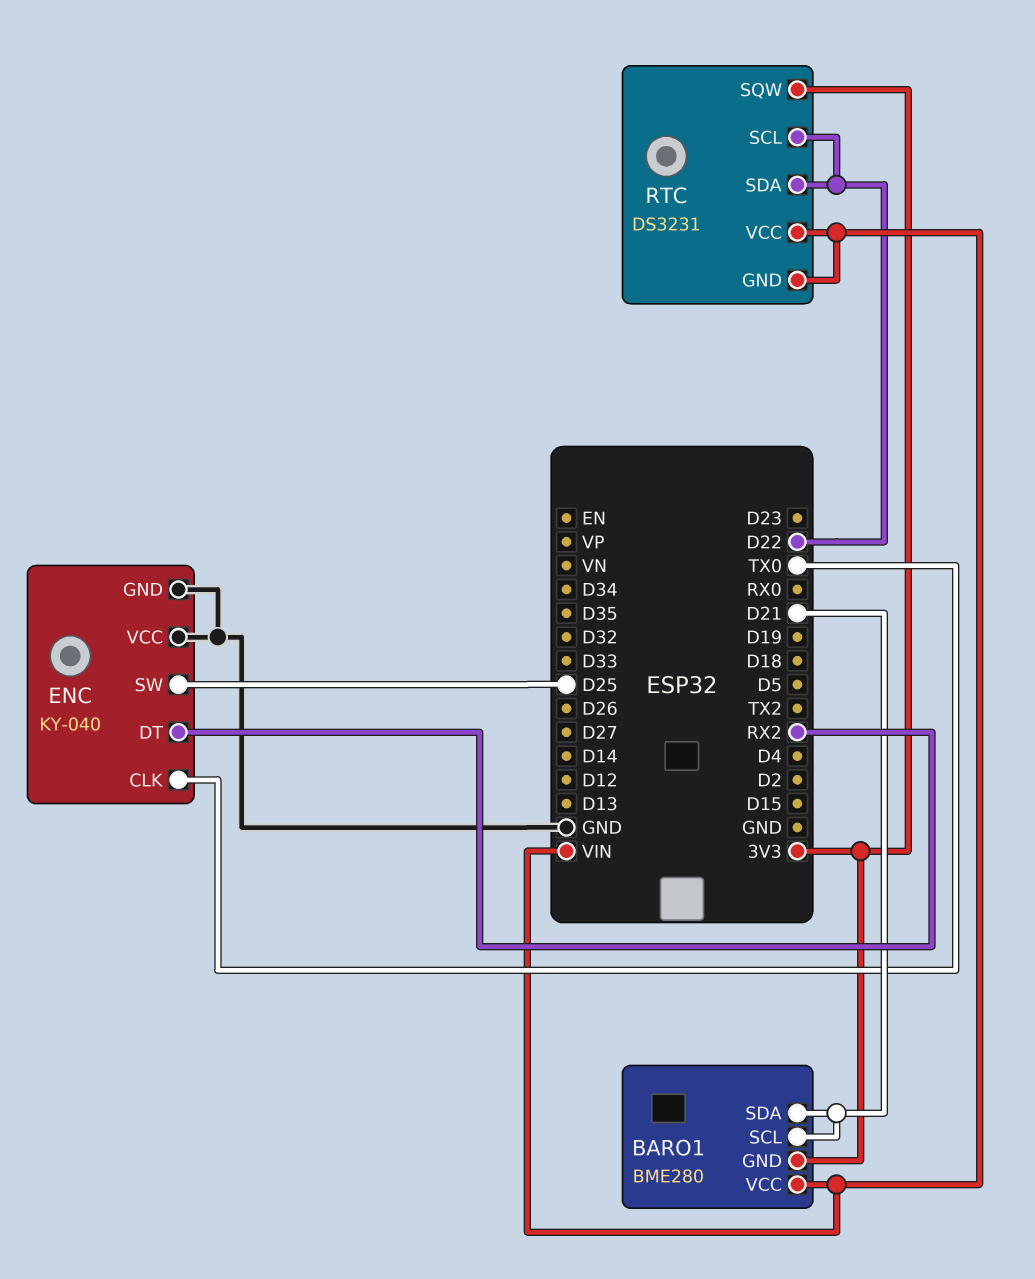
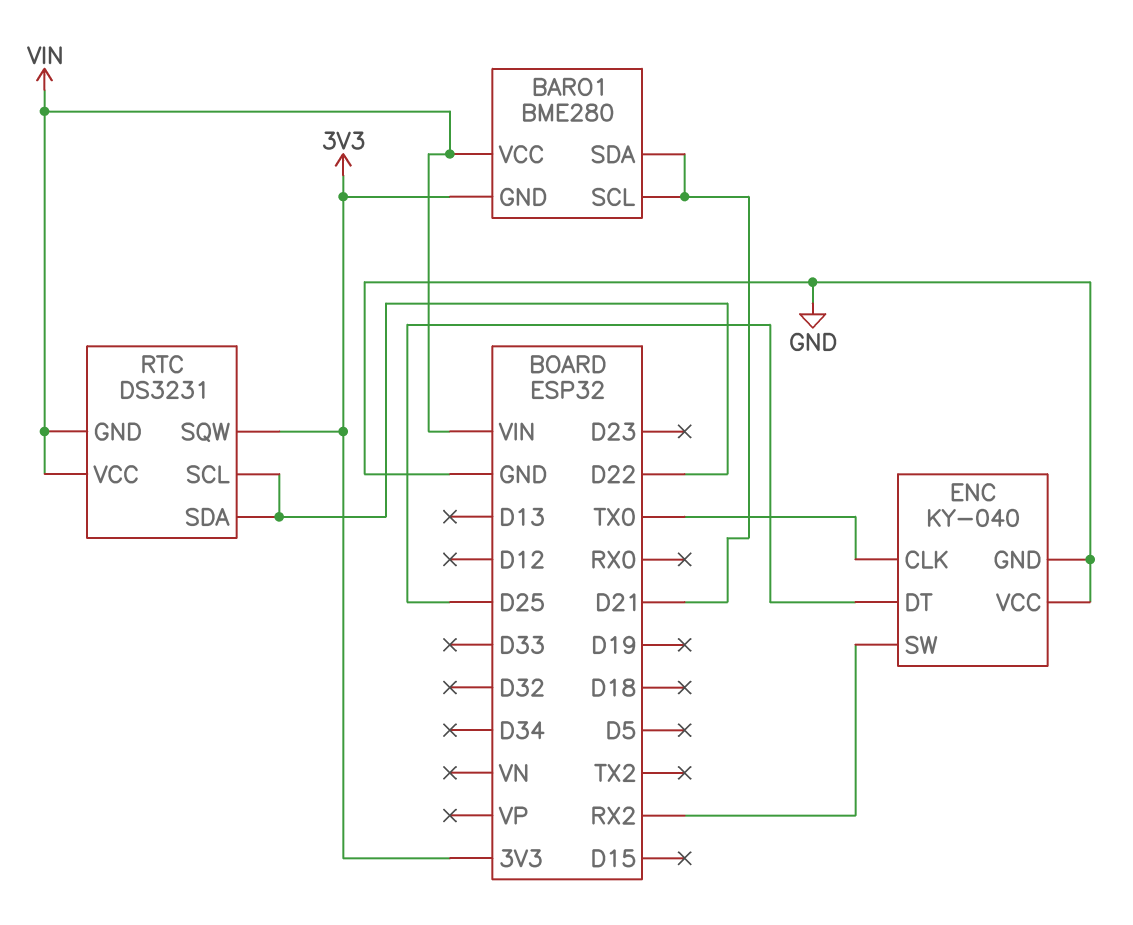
ENC pin DT: RX2 -> D25
ENC pin SW: D25 -> RX2

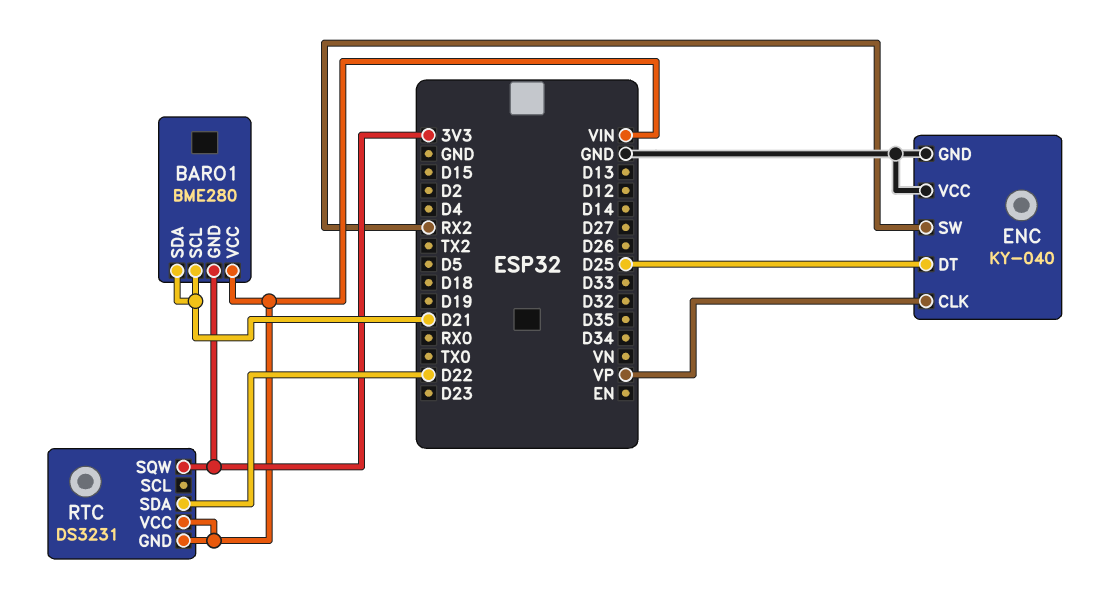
ENC pin CLK: TX0 -> VP
RTC pin SCL: D22 -> none

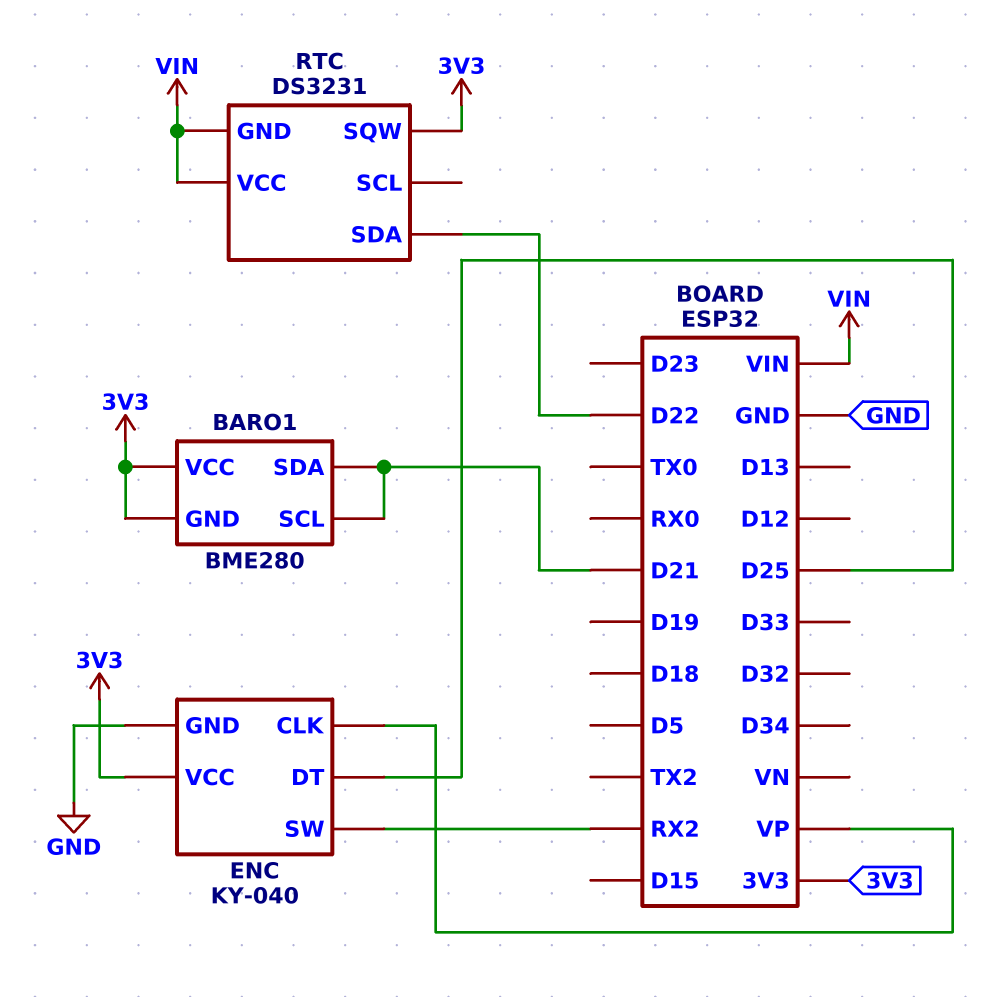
BARO1 pin VCC: VIN -> 3V3
ENC pin VCC: GND -> 3V3

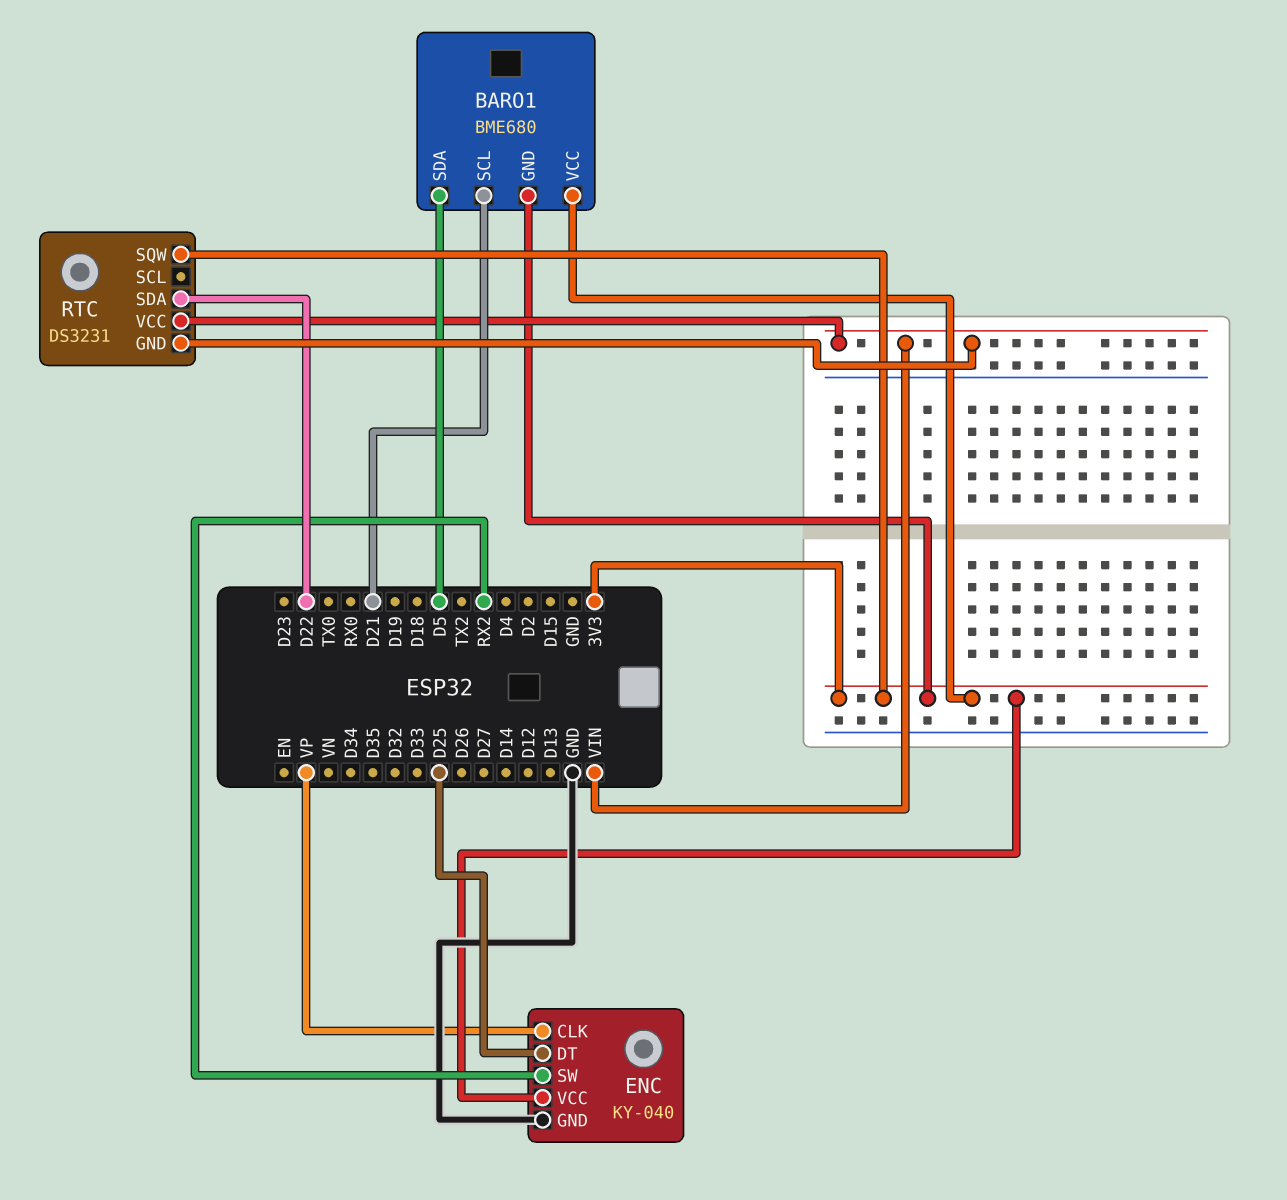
BARO1: BME280 -> BME680
BARO1 pin SDA: D21 -> D5

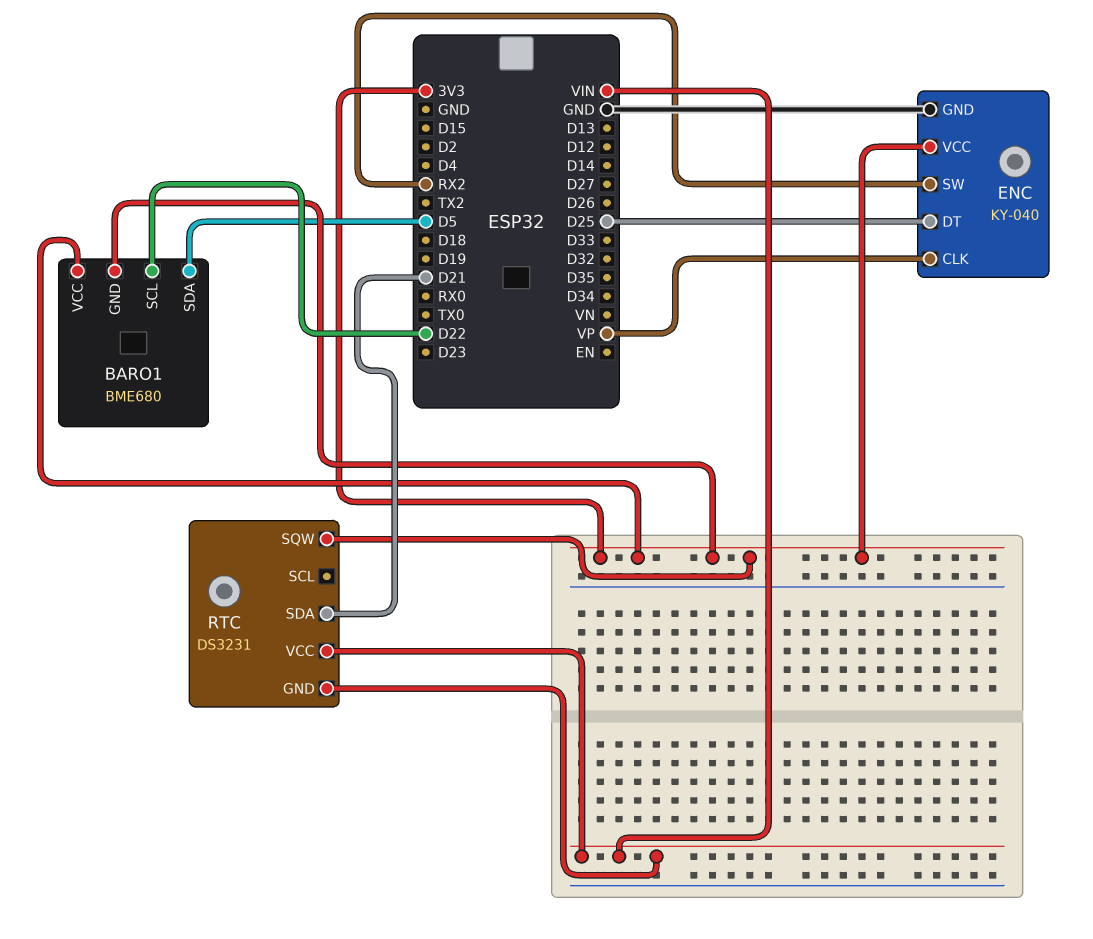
BARO1 pin SCL: D21 -> D22
RTC pin SDA: D22 -> D21

